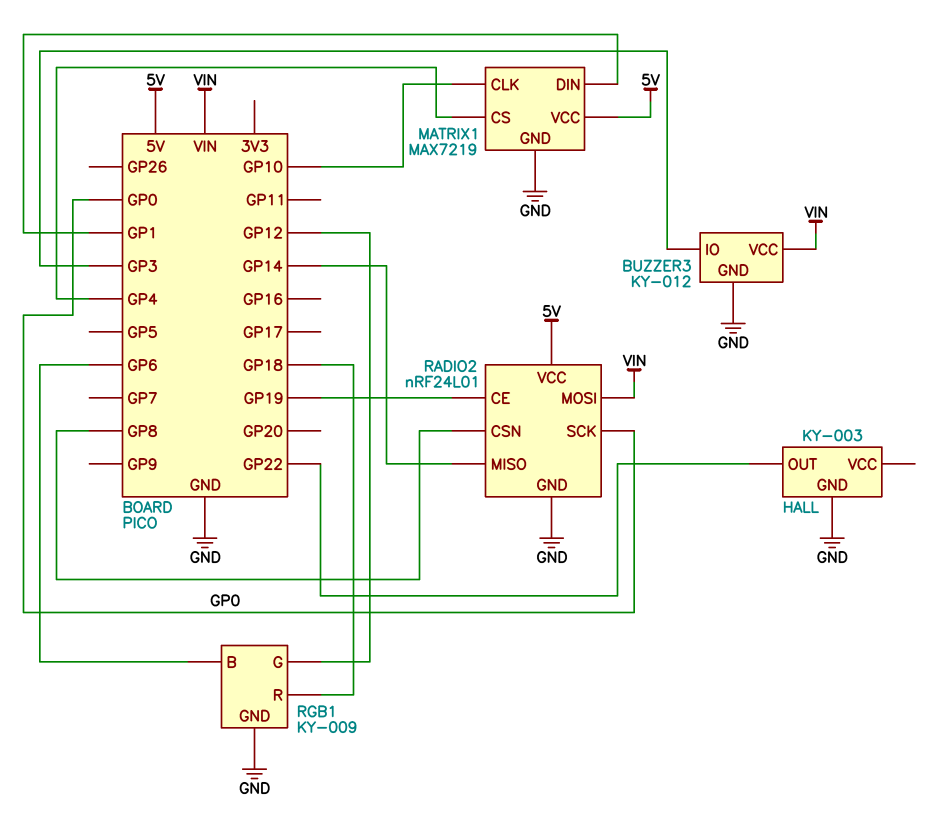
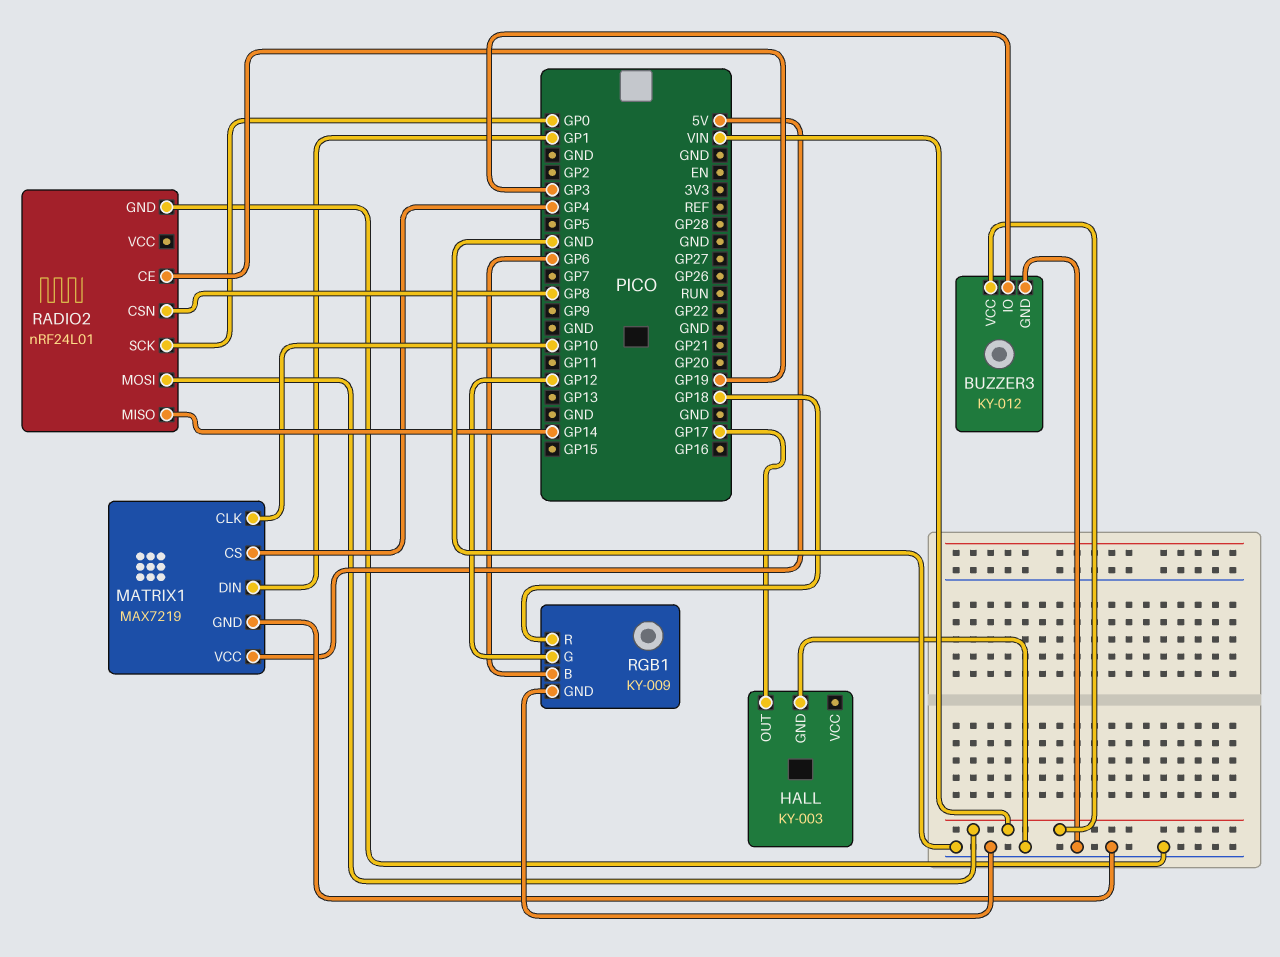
HALL pin OUT: GP22 -> GP17
RADIO2 pin VCC: 5V -> none

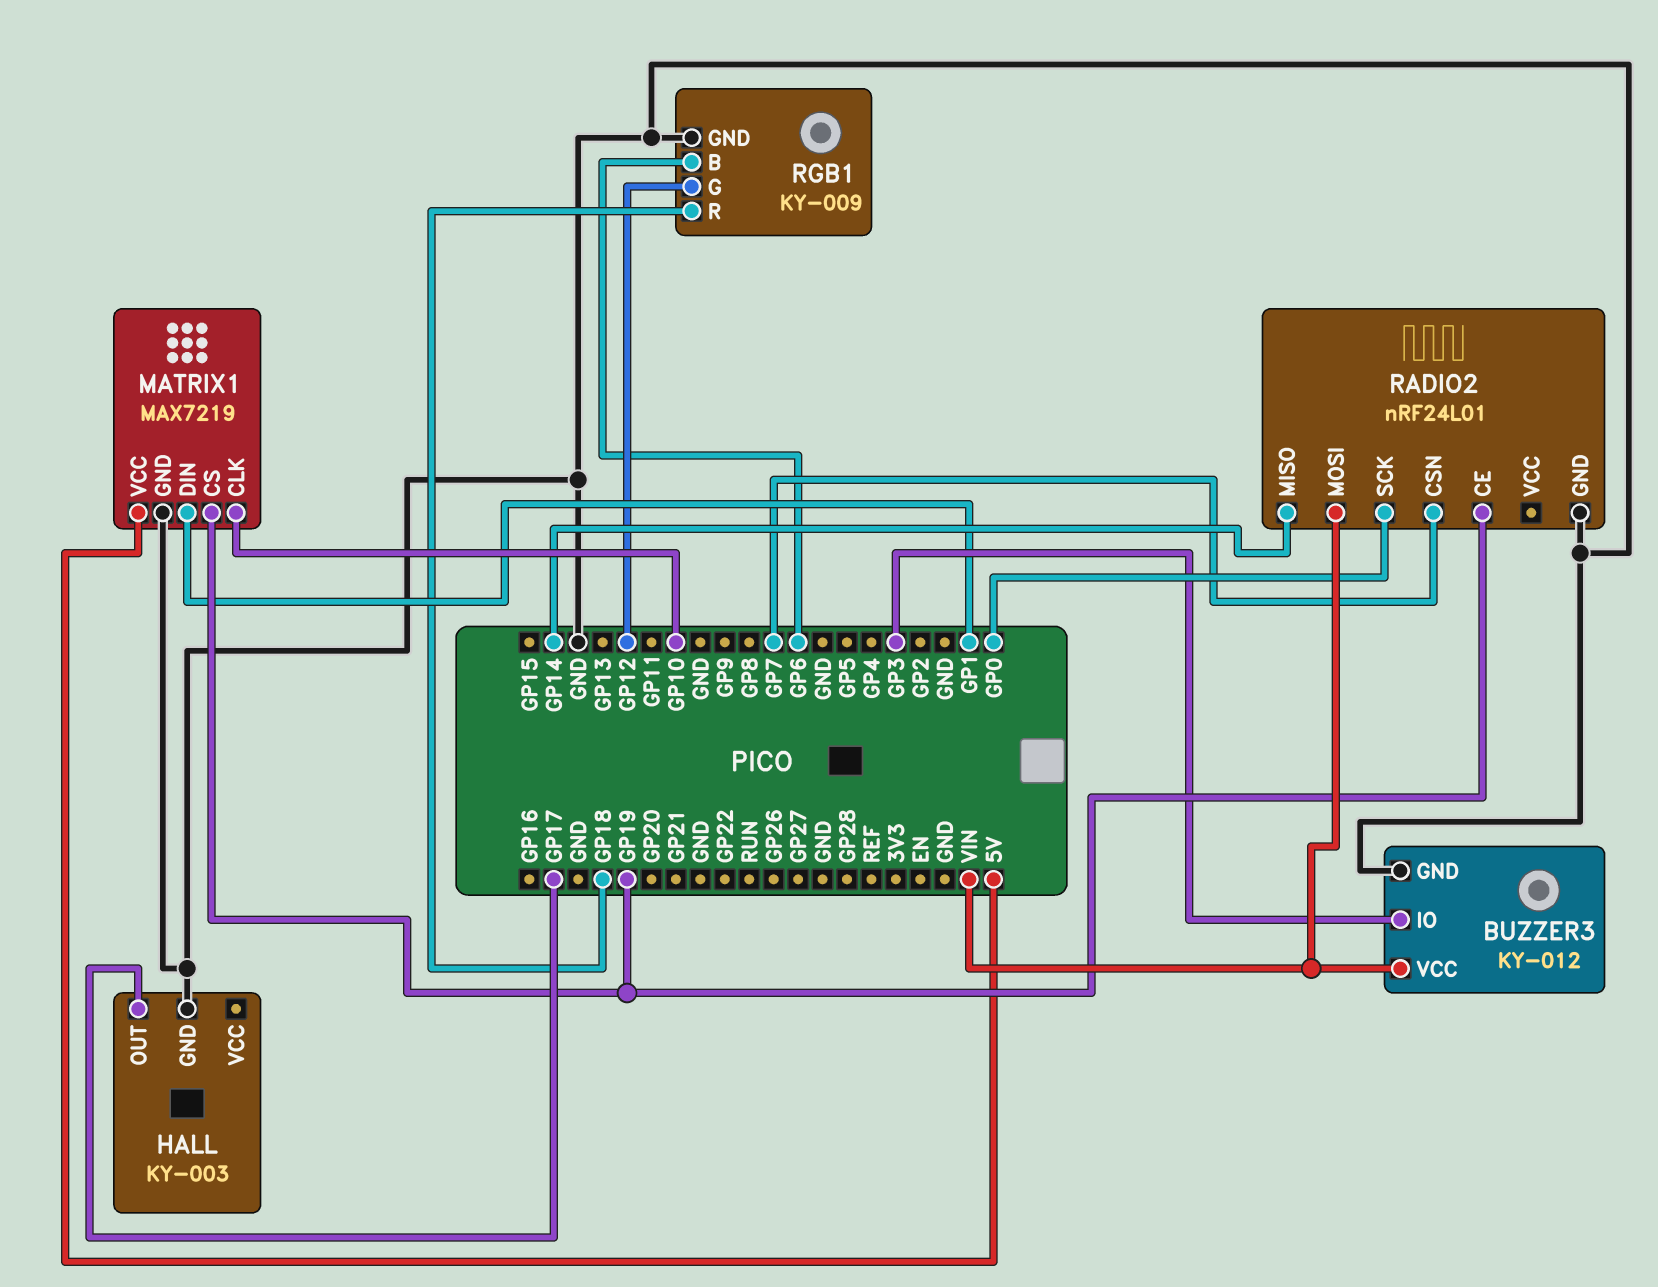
MATRIX1 pin CS: GP4 -> GP19
RADIO2 pin CSN: GP8 -> GP7

